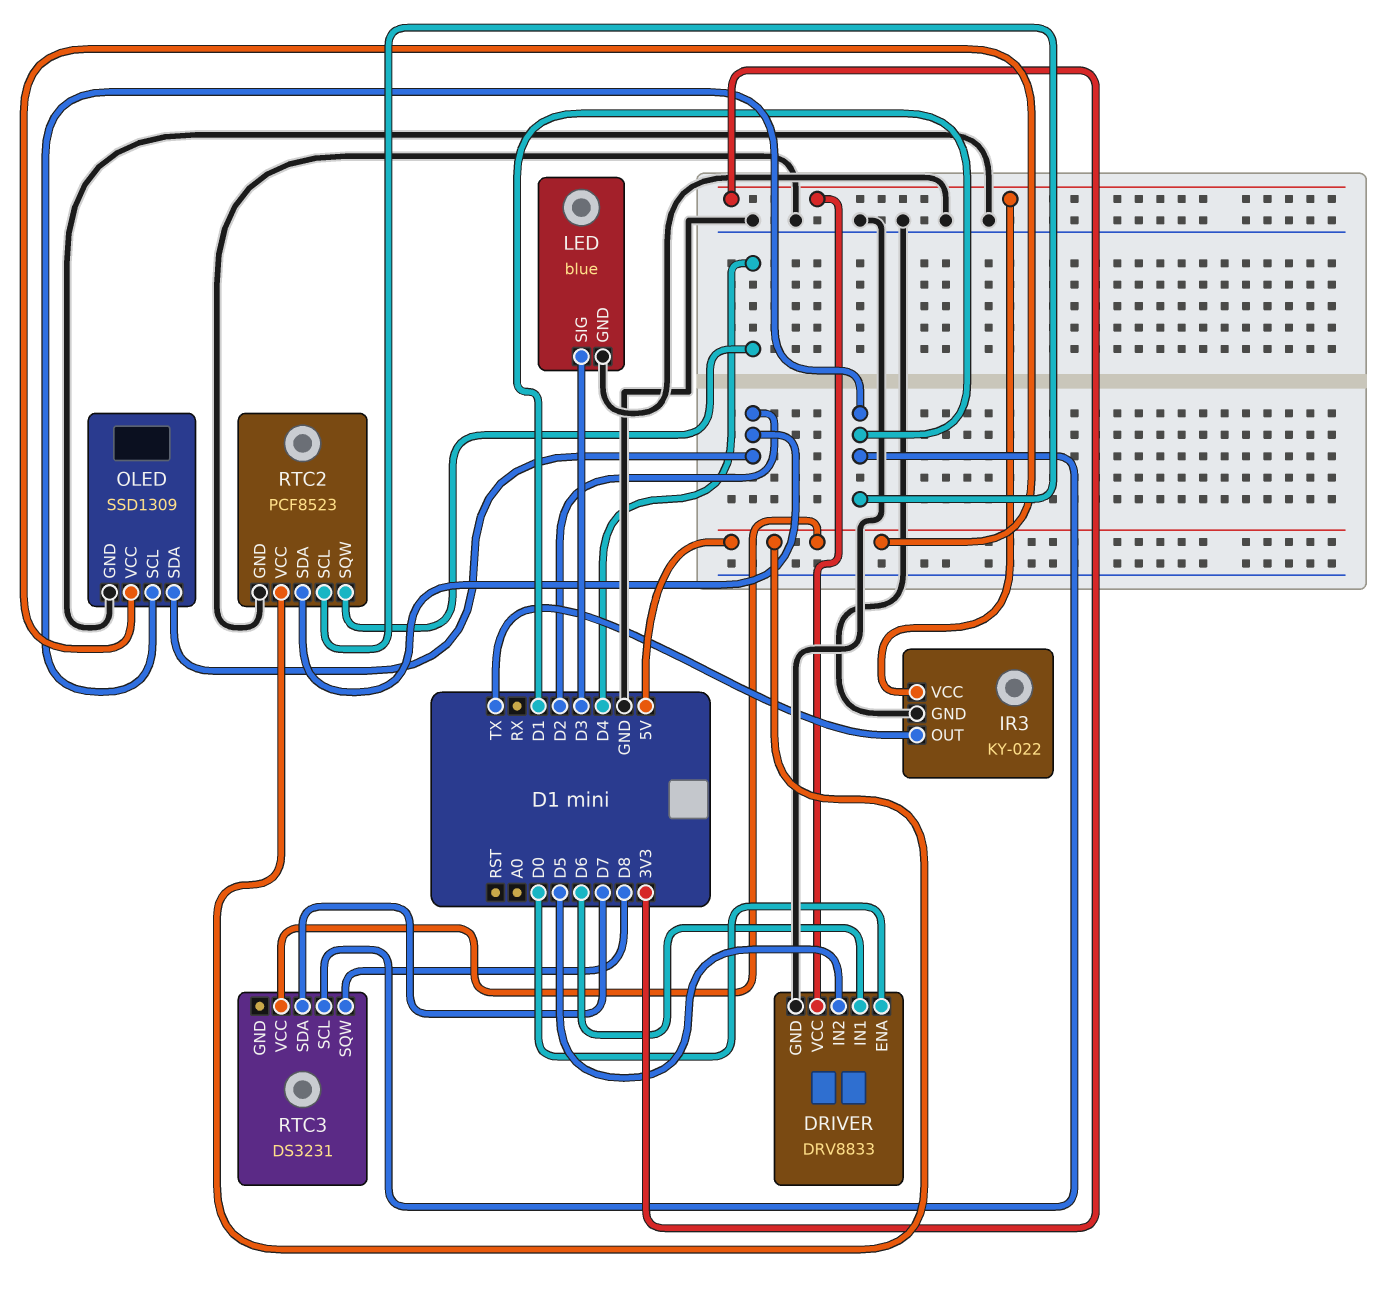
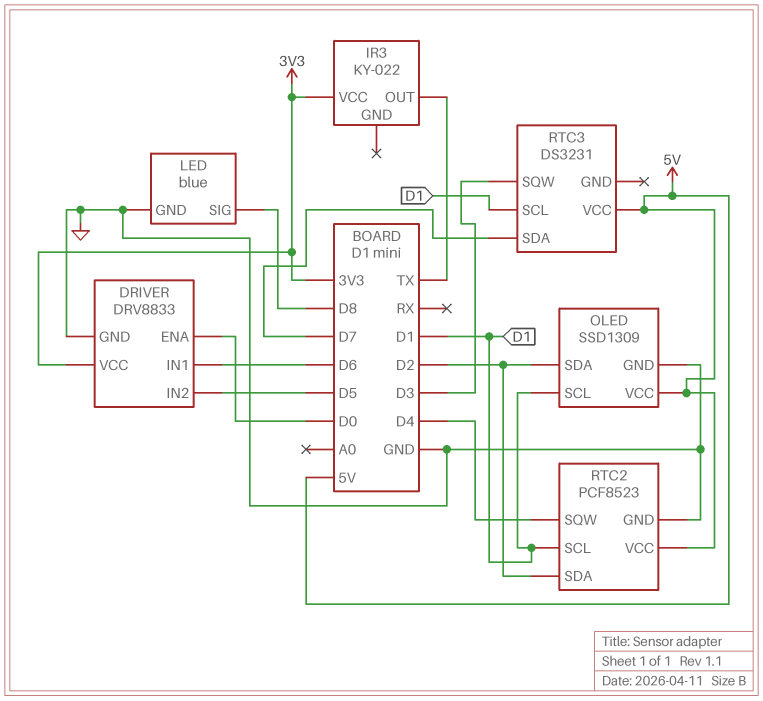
IR3 pin GND: GND -> none
LED pin SIG: D3 -> D8
RTC3 pin SQW: D8 -> D3

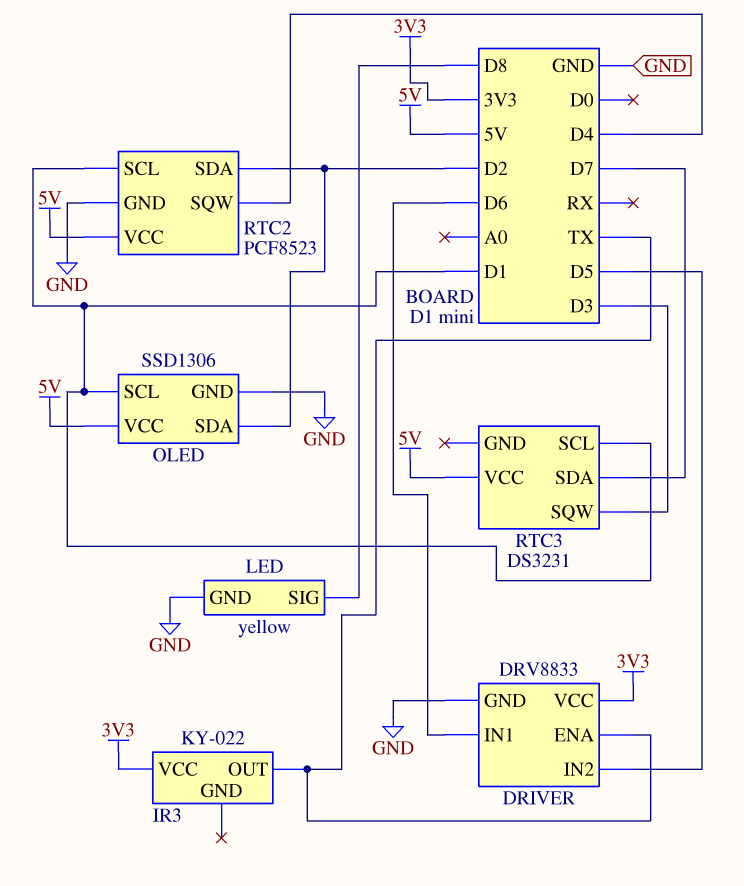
DRIVER pin ENA: D0 -> TX
LED: blue -> yellow
OLED: SSD1309 -> SSD1306

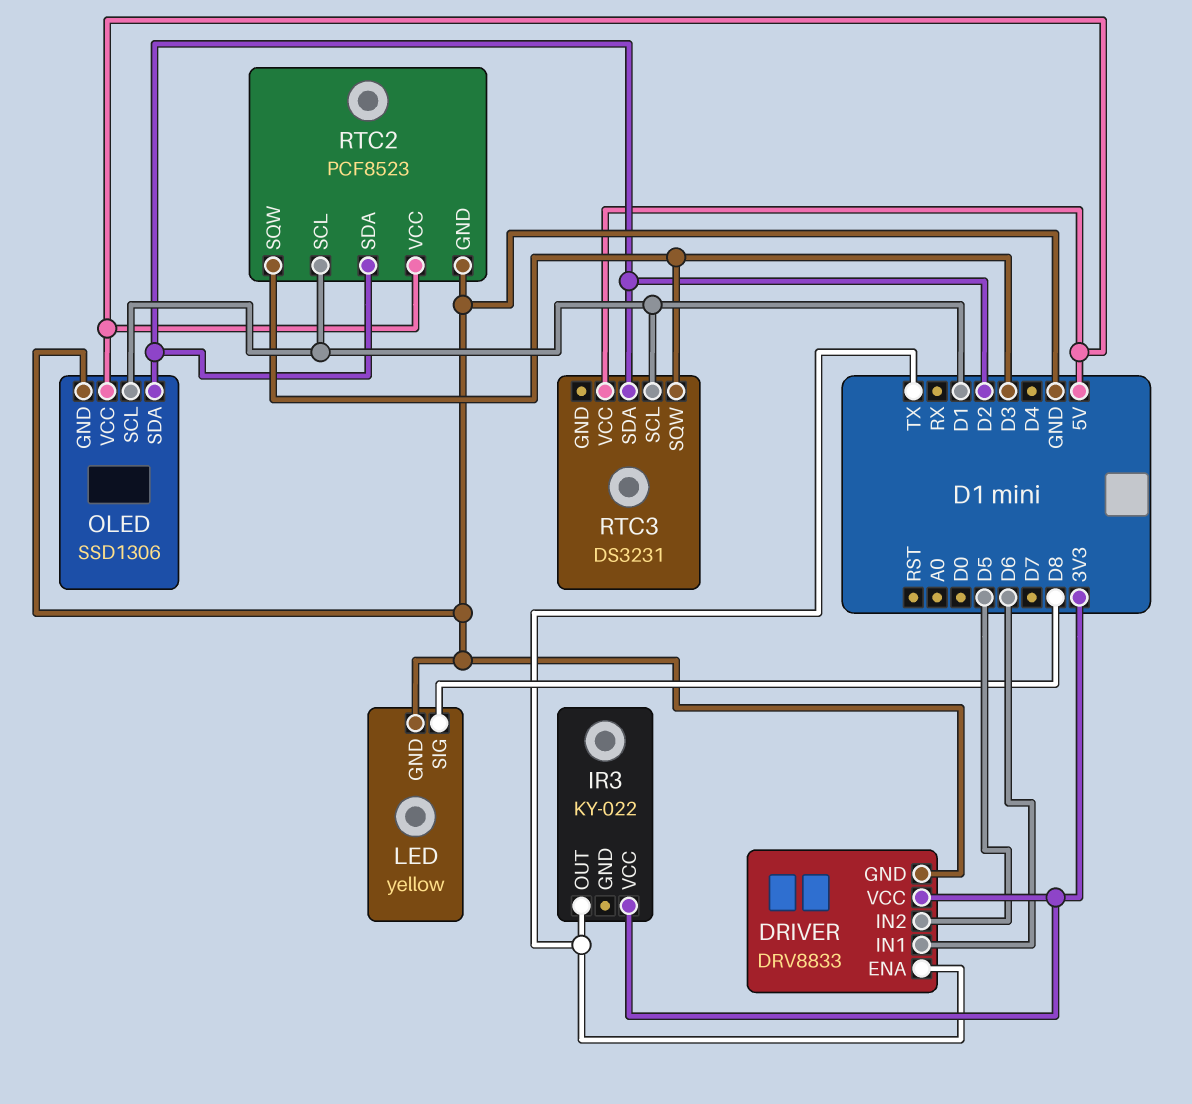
RTC2 pin SQW: D4 -> D3
RTC3 pin SDA: D7 -> D2

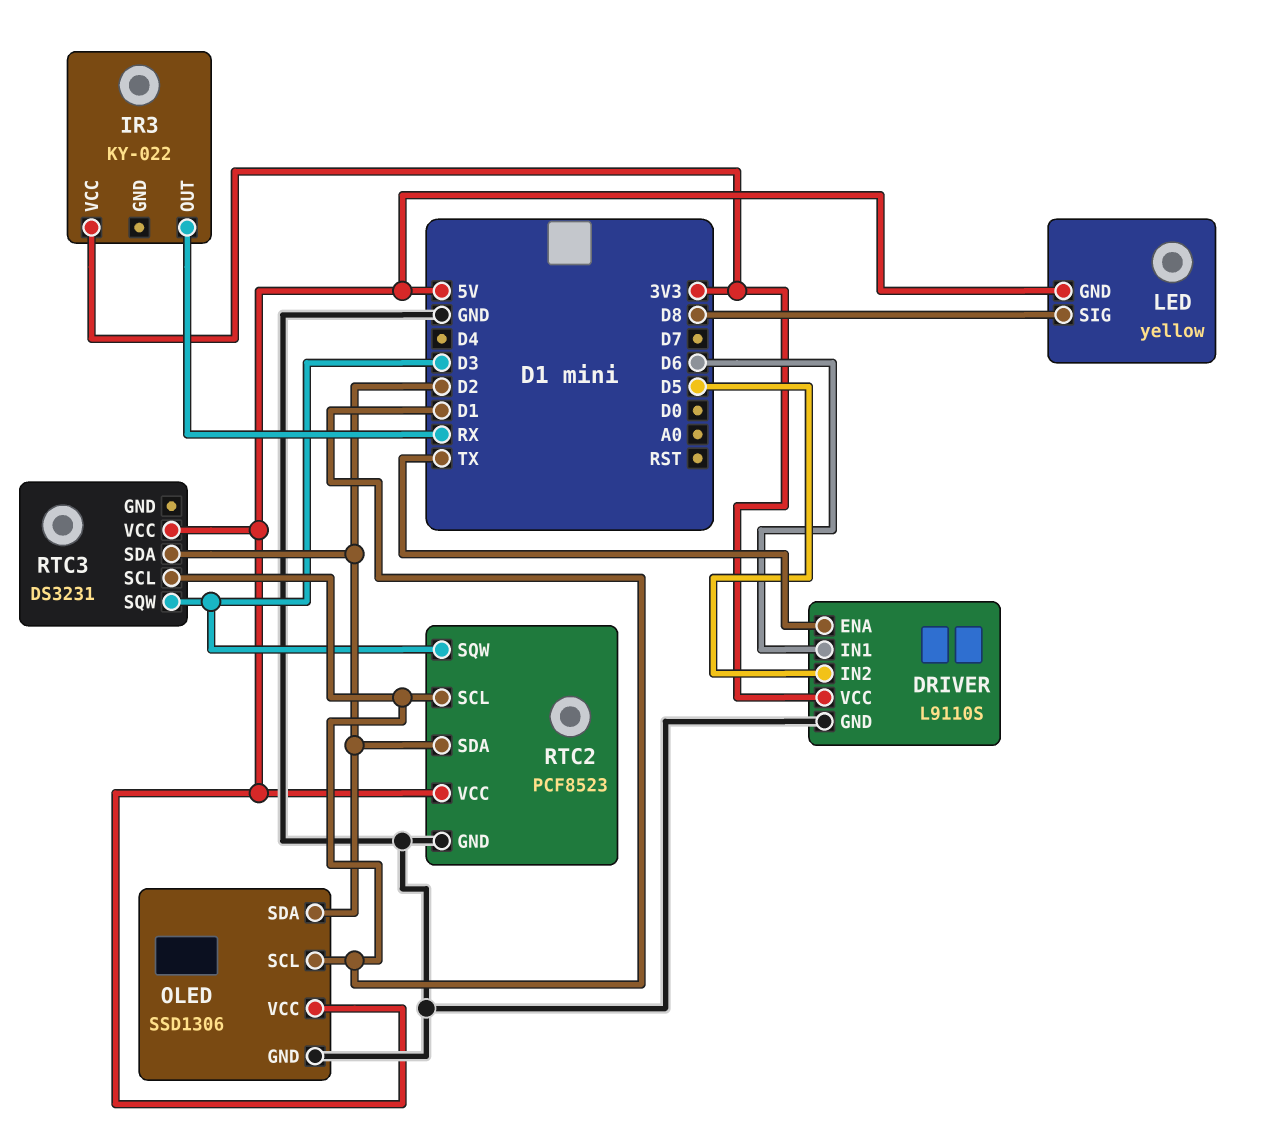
DRIVER: DRV8833 -> L9110S
IR3 pin OUT: TX -> RX
LED pin GND: GND -> 5V

